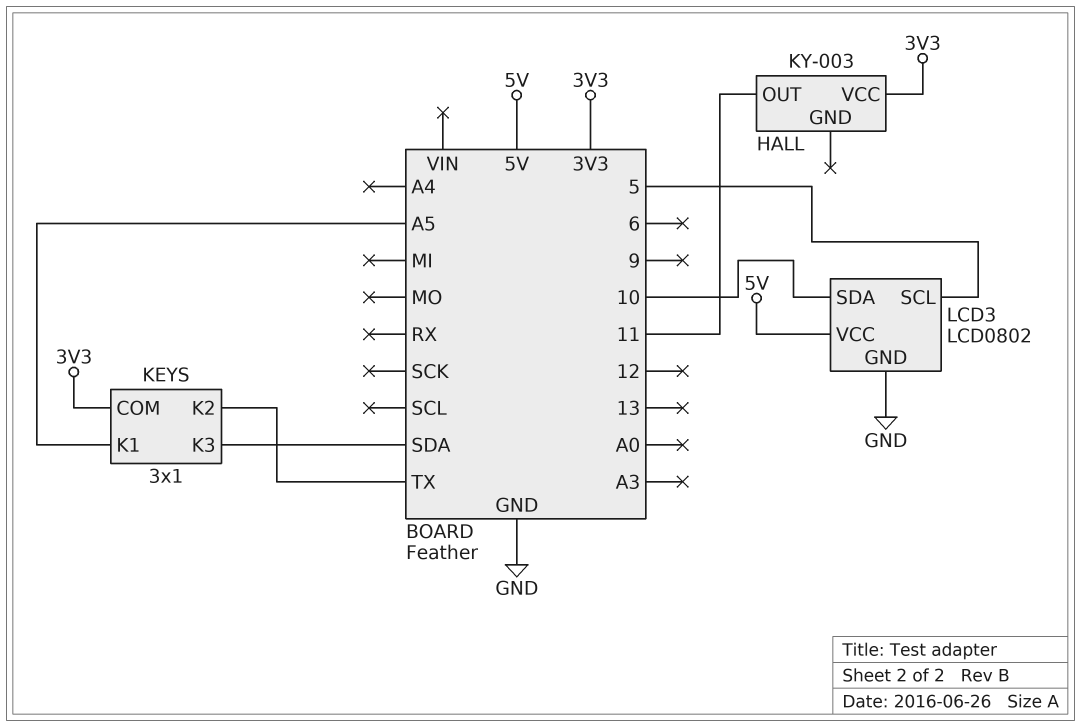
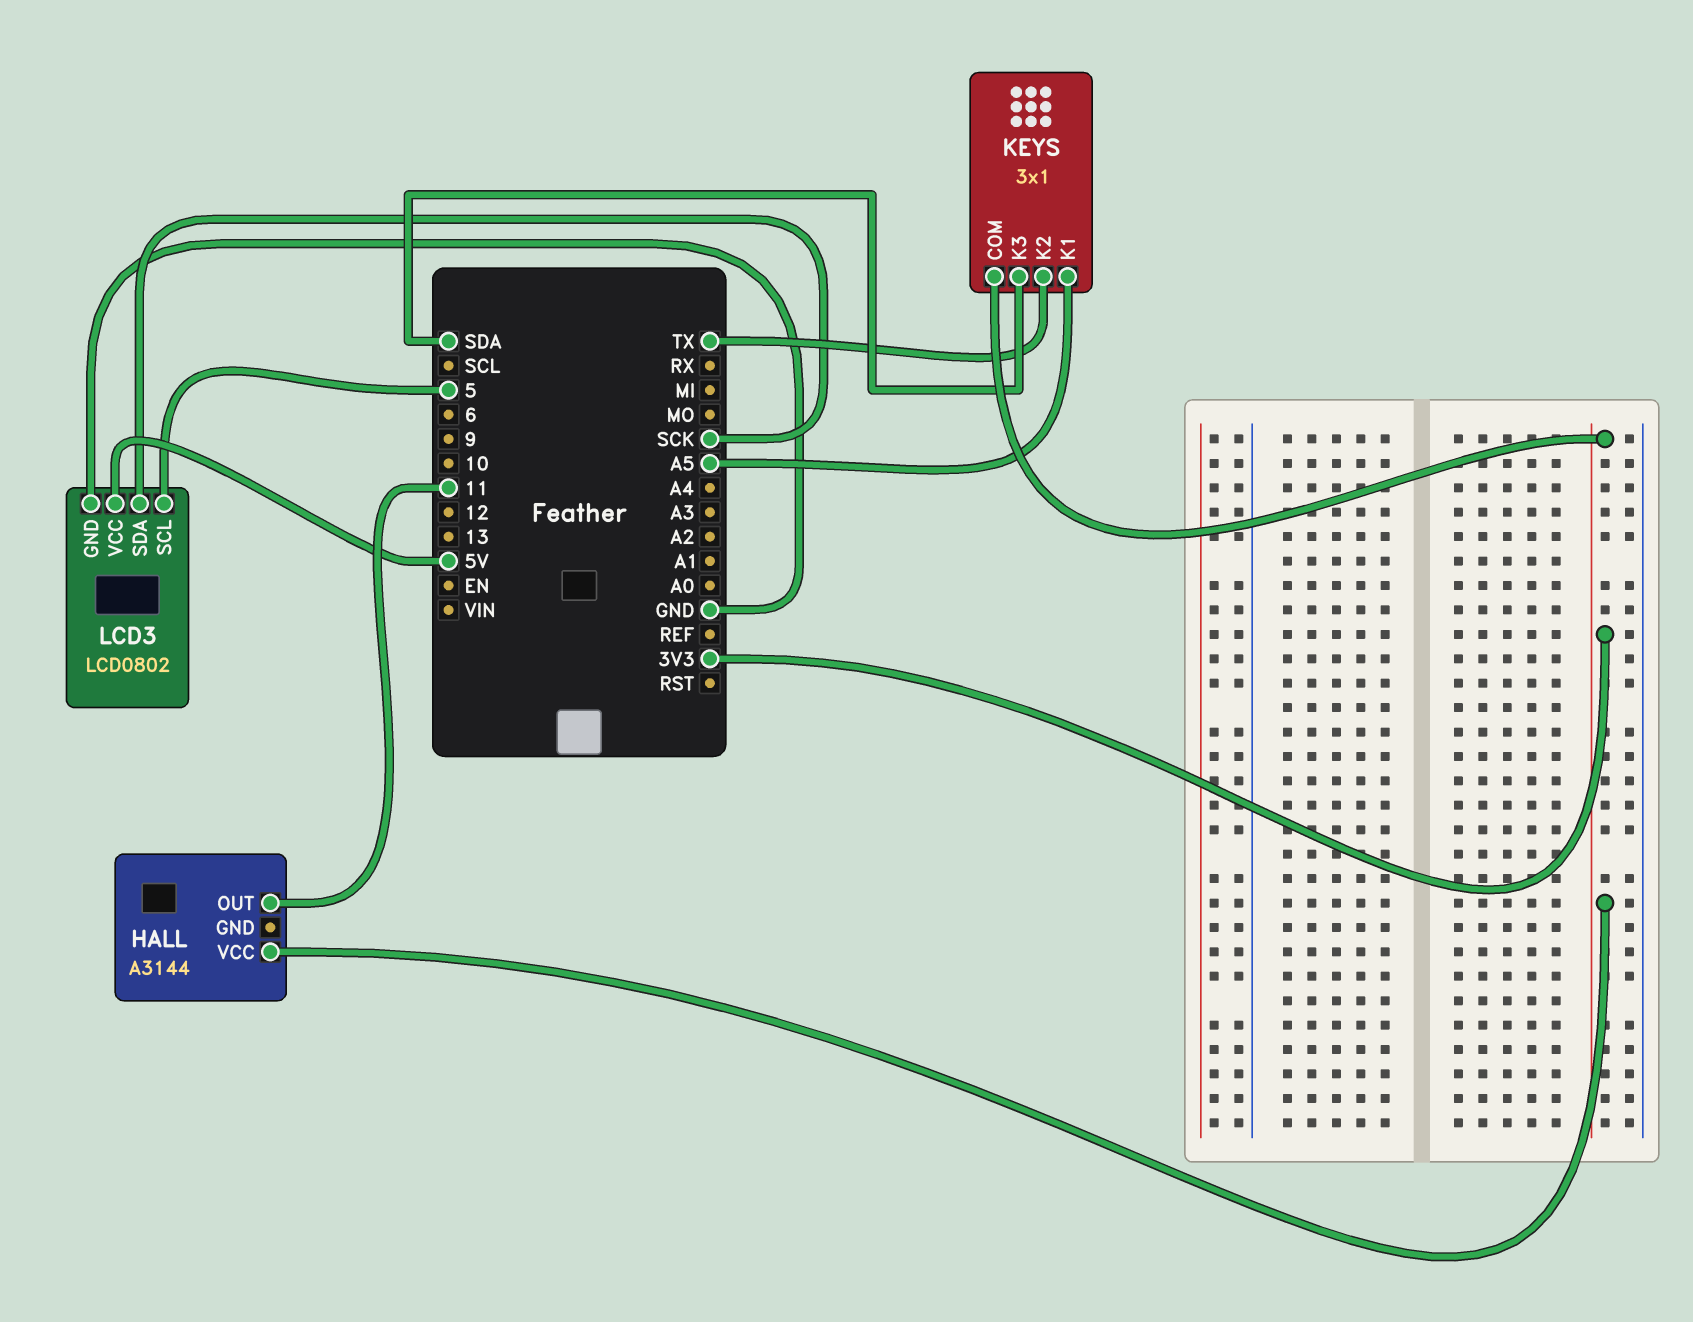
HALL: KY-003 -> A3144
LCD3 pin SDA: 10 -> SCK

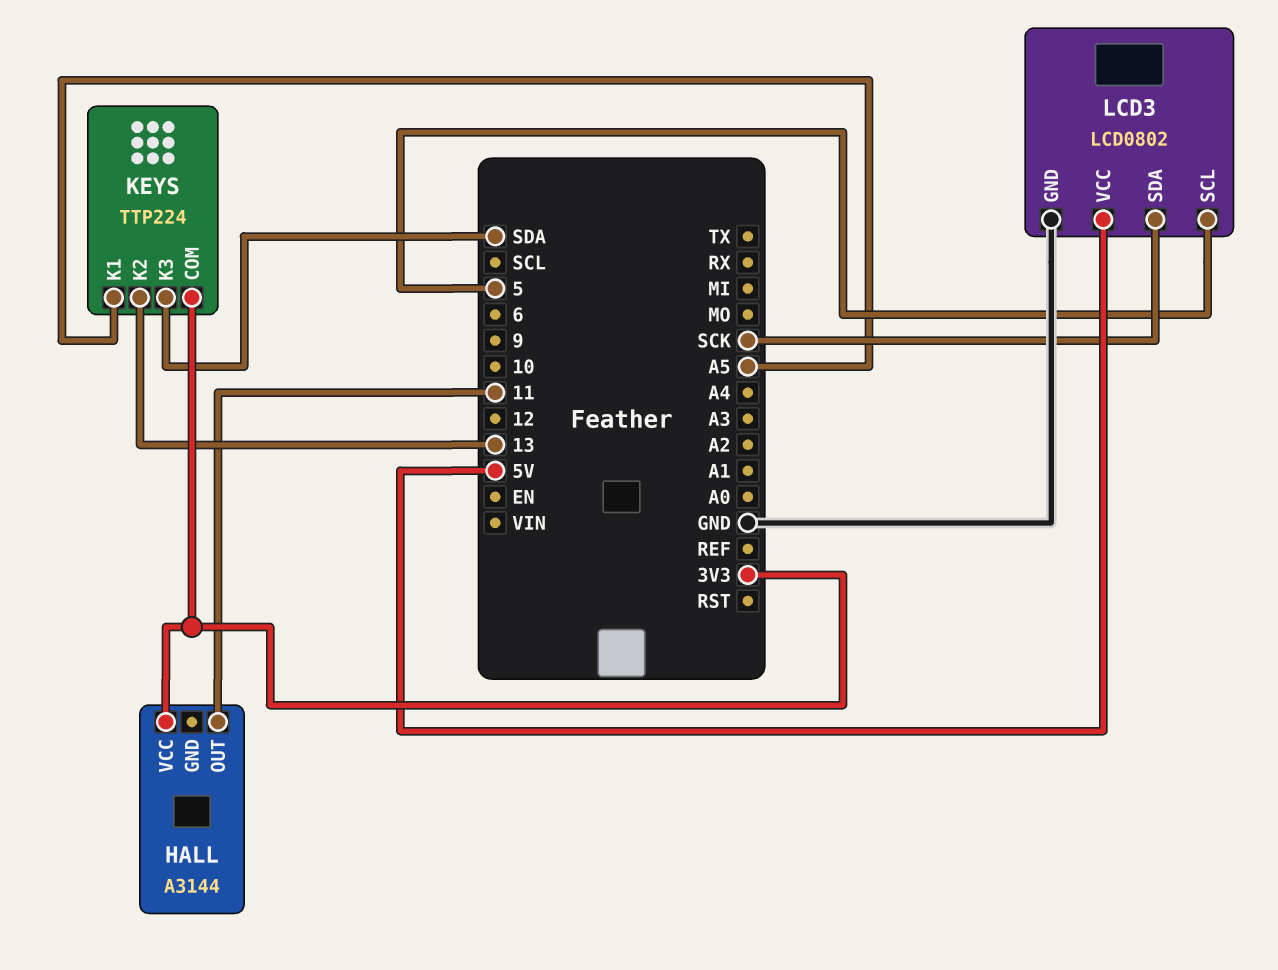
KEYS: 3x1 -> TTP224
KEYS pin K2: TX -> 13

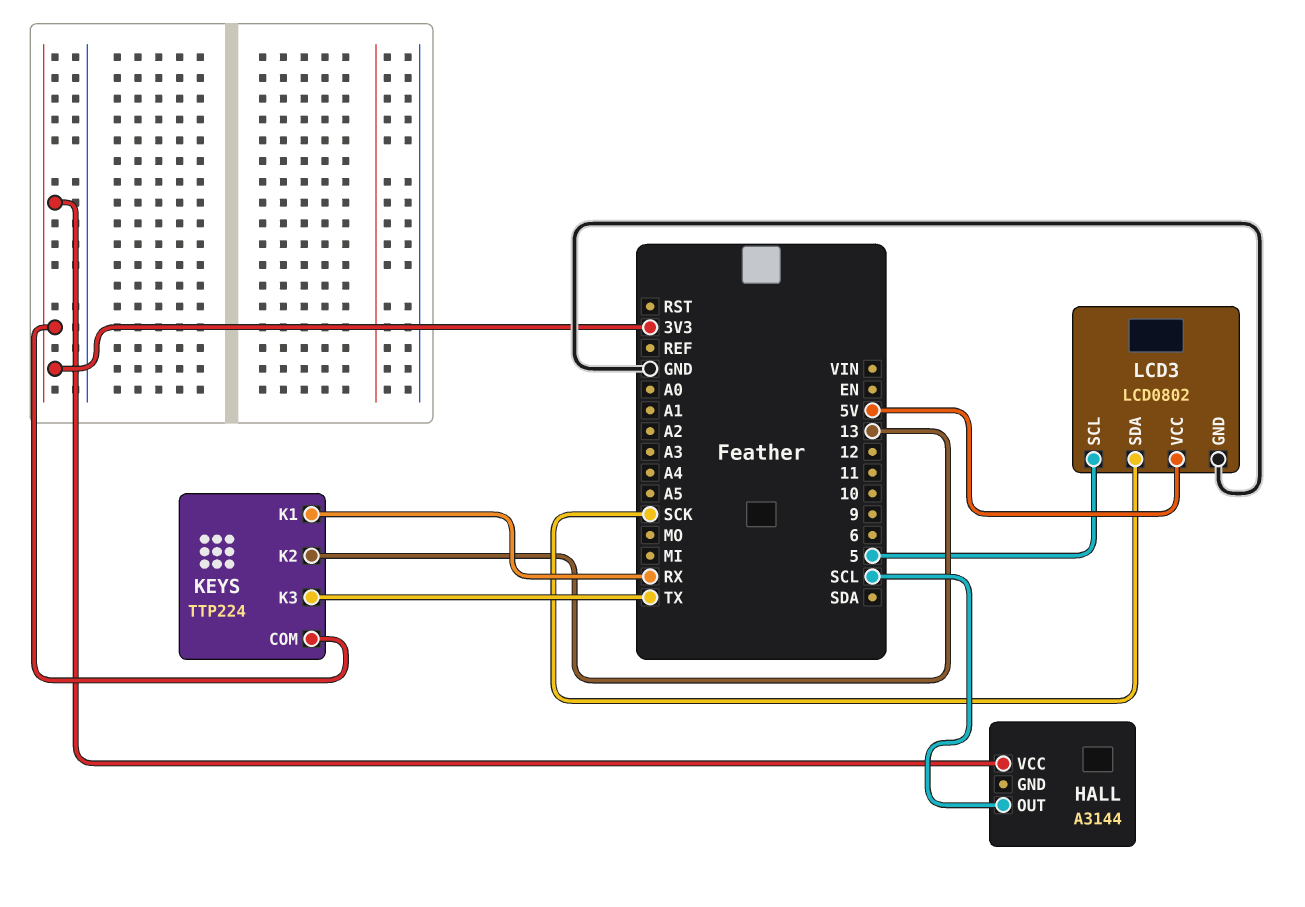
HALL pin OUT: 11 -> SCL
KEYS pin K1: A5 -> RX
KEYS pin K3: SDA -> TX

